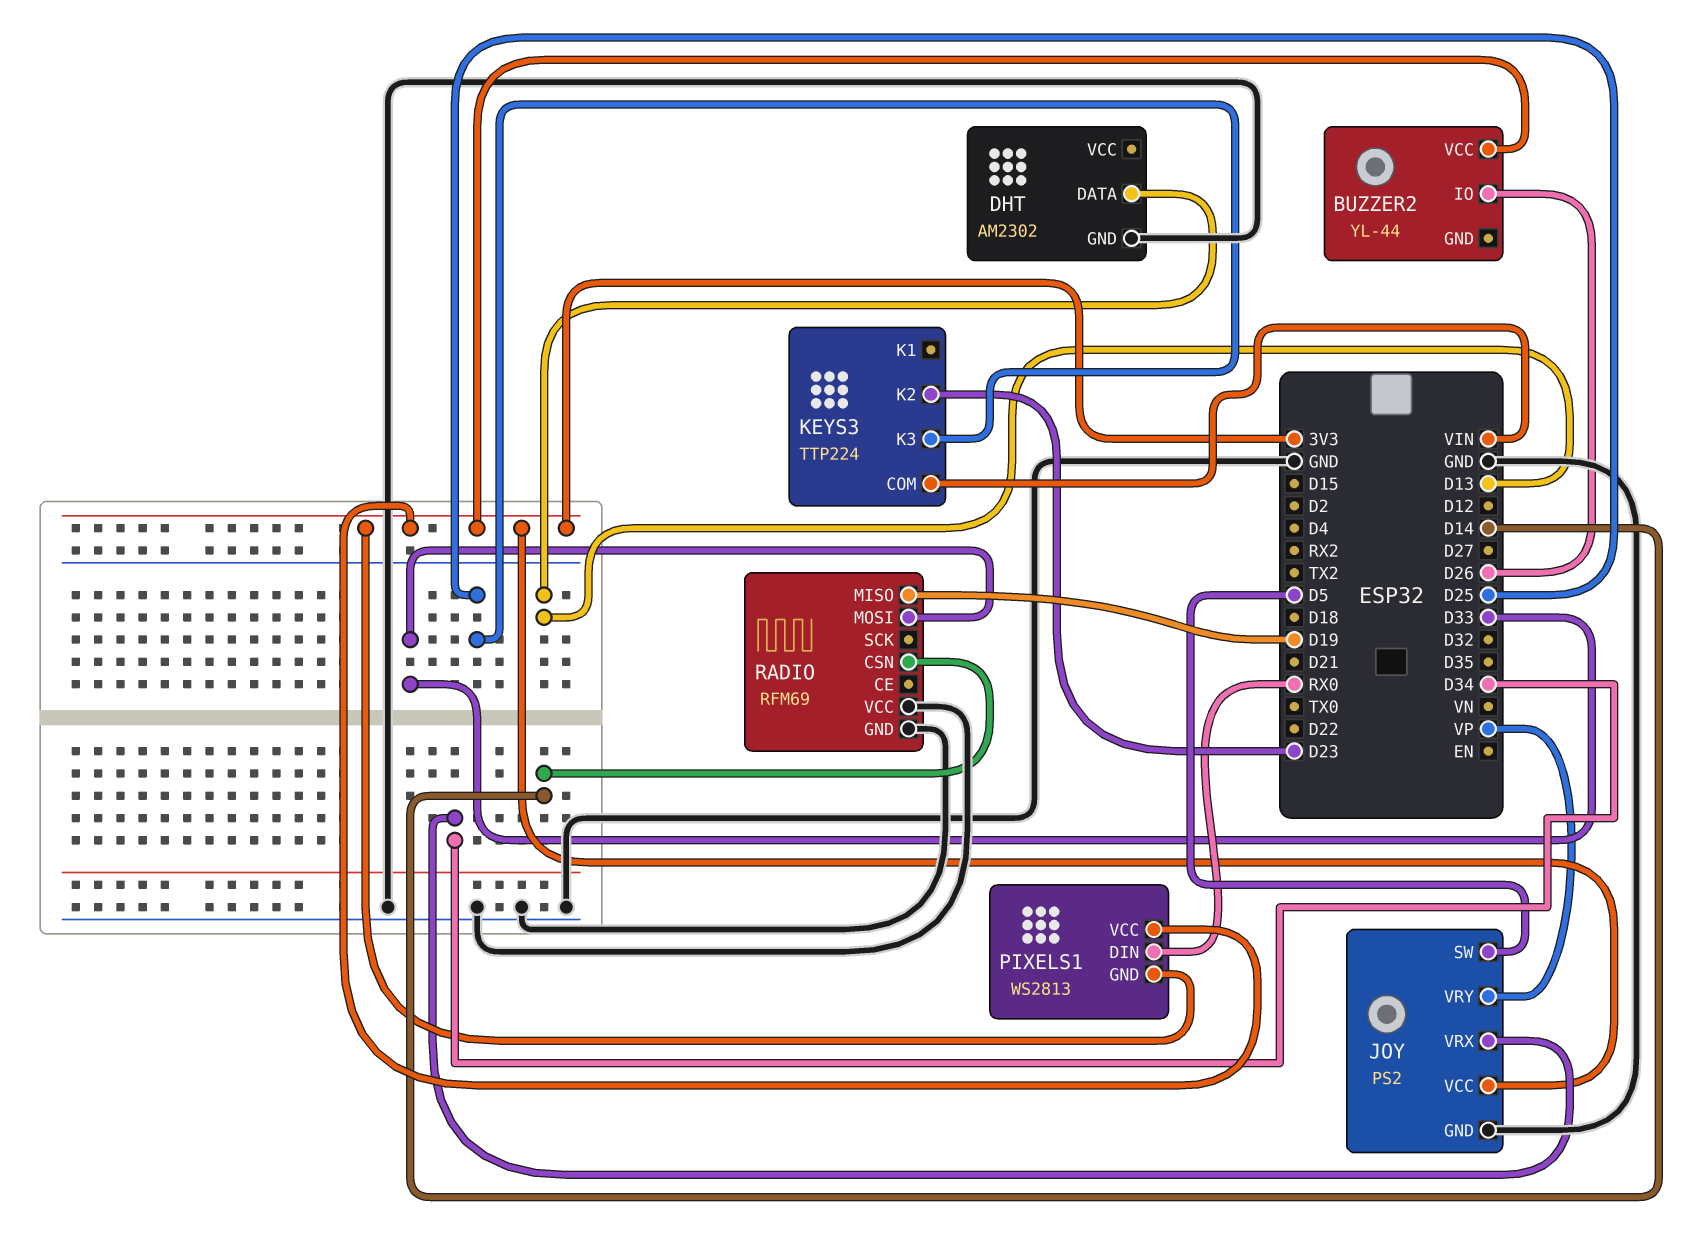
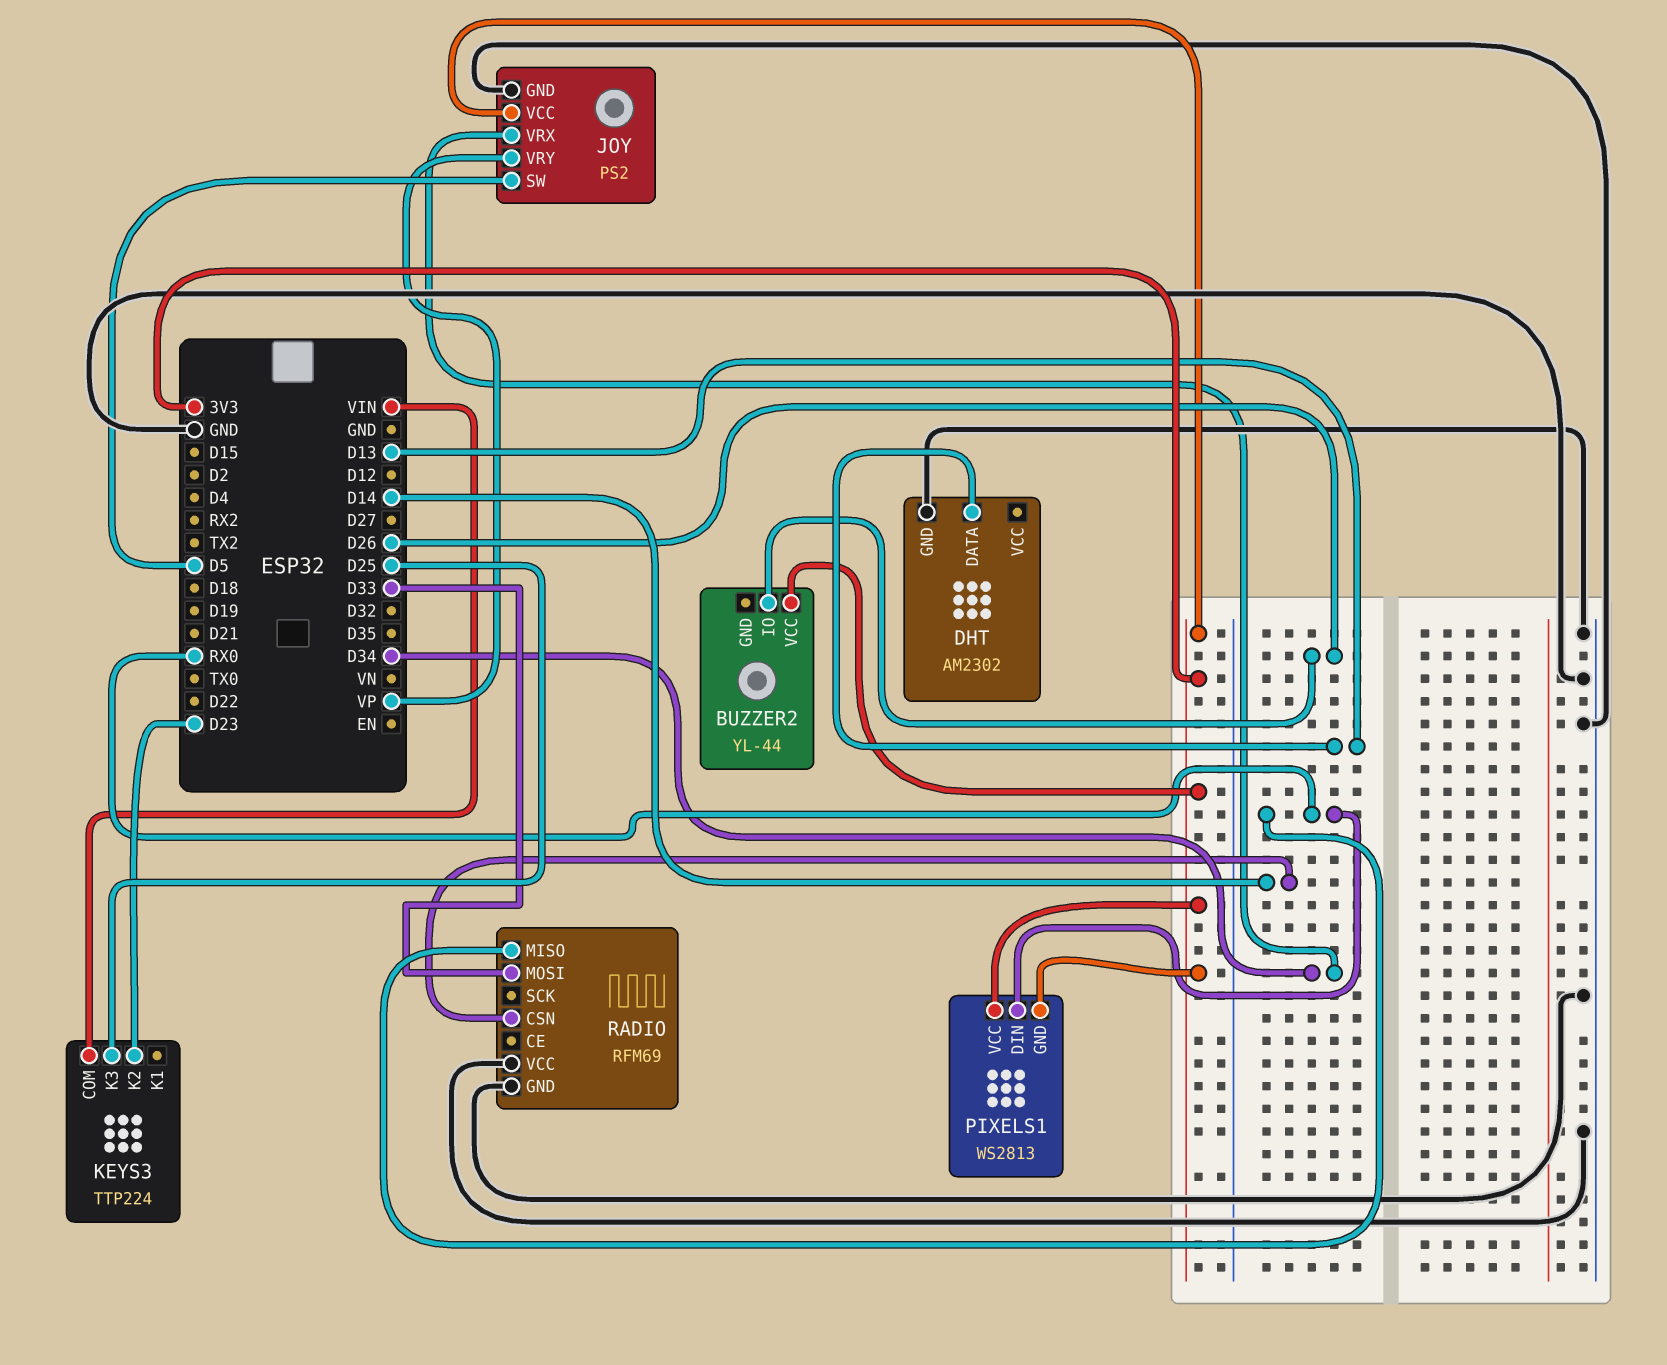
RADIO pin MISO: D19 -> RX0

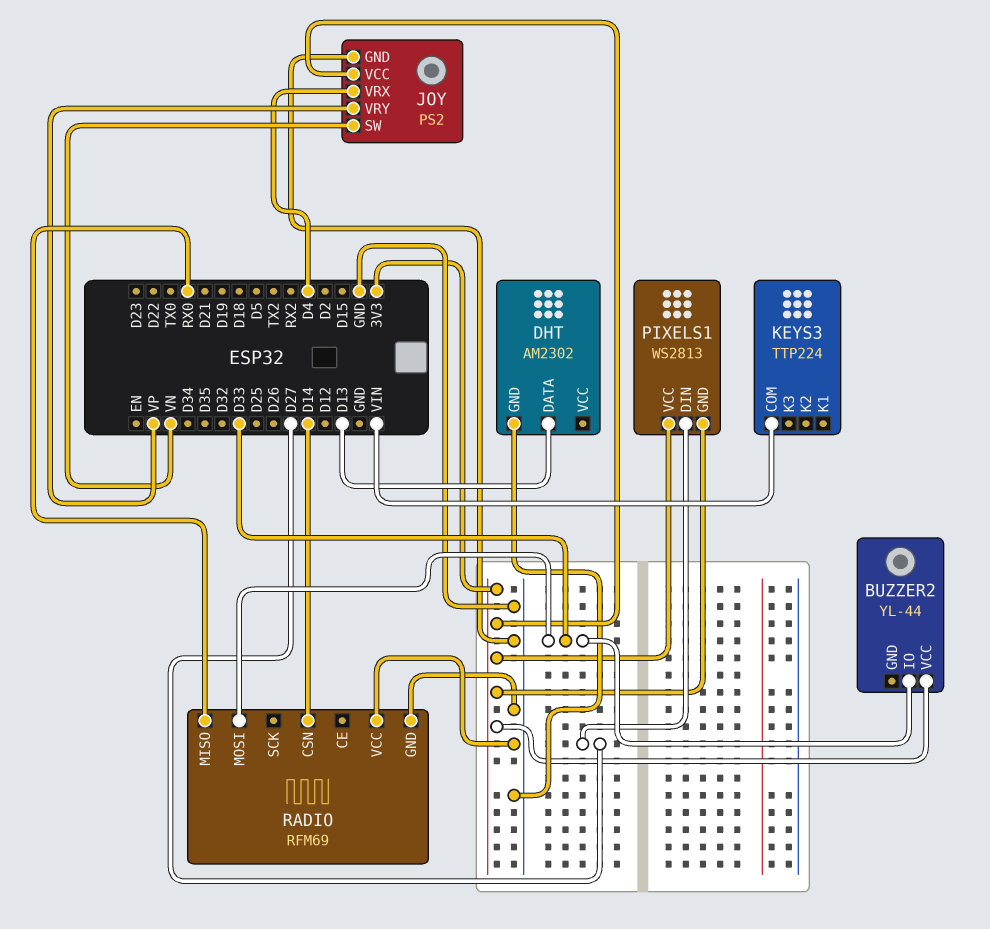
BUZZER2 pin IO: D26 -> D33
JOY pin SW: D5 -> VN
JOY pin VRX: D34 -> D4
KEYS3 pin K2: D23 -> none
KEYS3 pin K3: D25 -> none
PIXELS1 pin DIN: RX0 -> D27

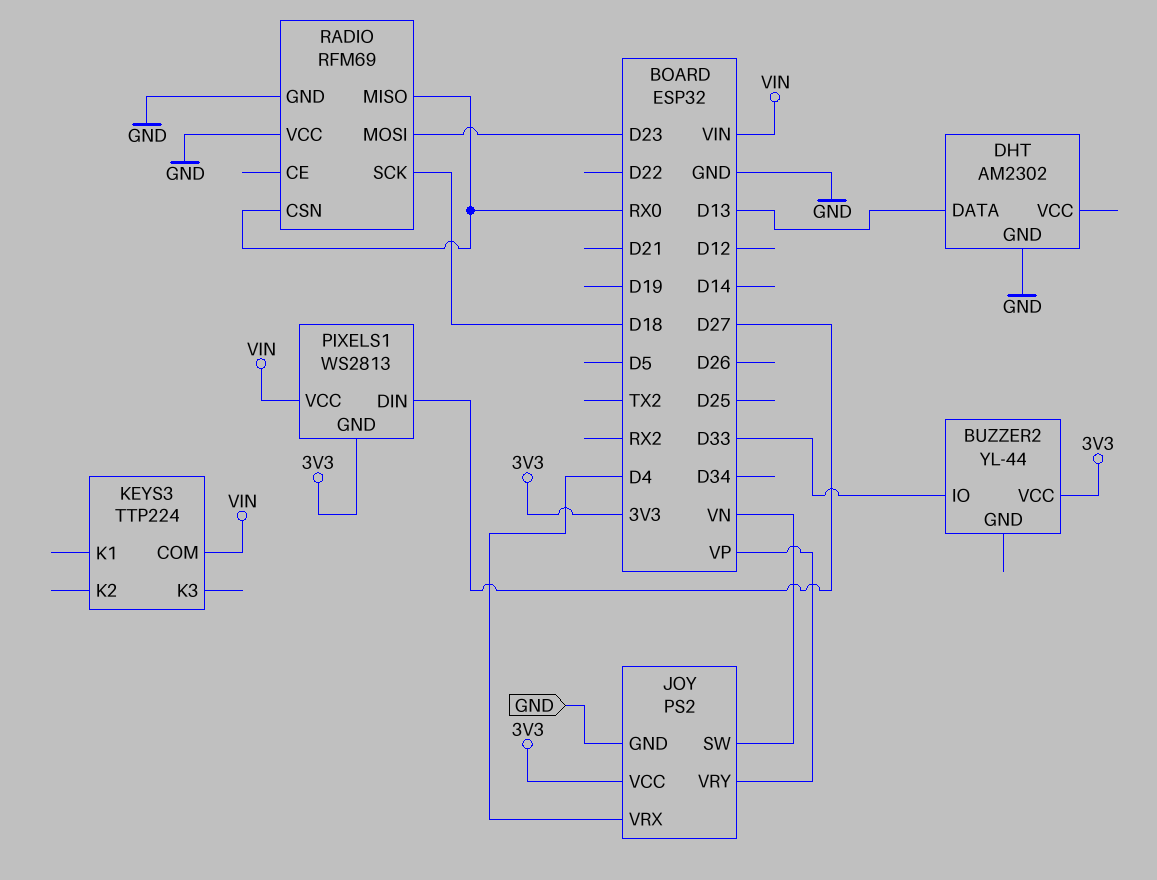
PIXELS1 pin VCC: 3V3 -> VIN
RADIO pin CSN: D14 -> RX0
RADIO pin MOSI: D33 -> D23
RADIO pin SCK: none -> D18

